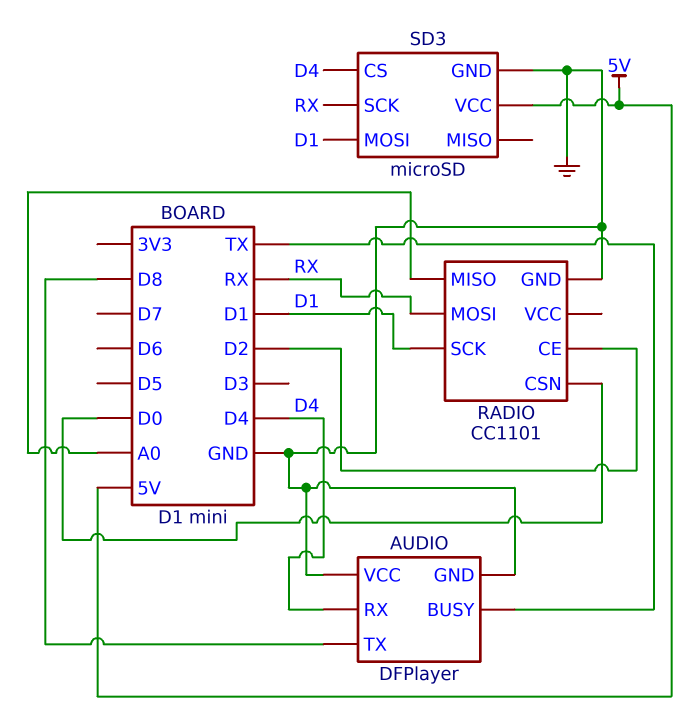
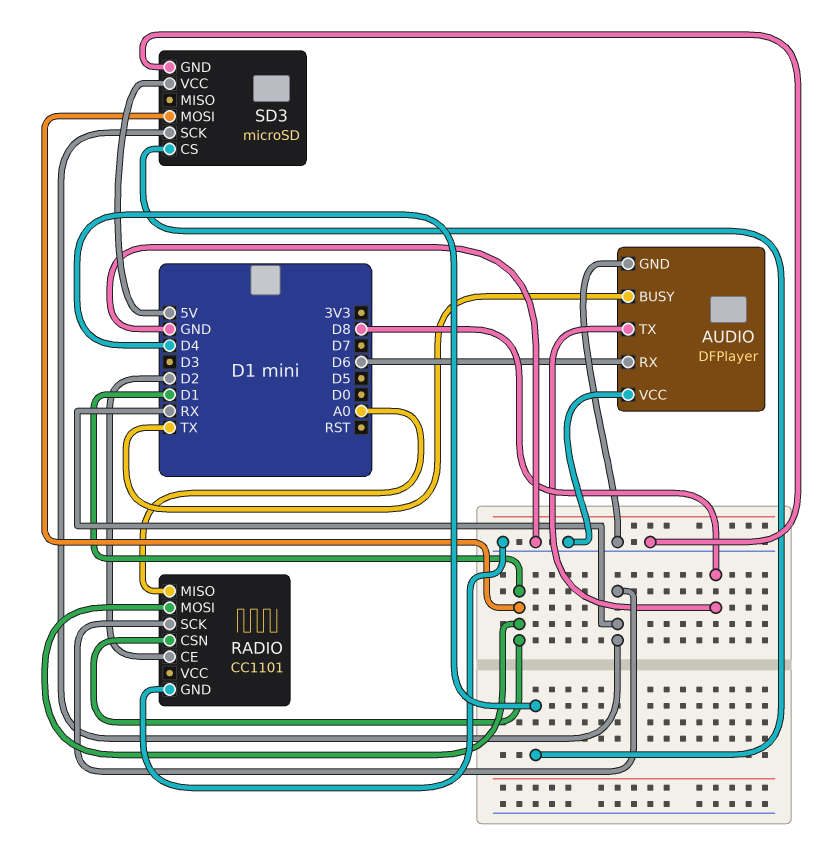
AUDIO pin RX: D4 -> D6
RADIO pin CSN: D0 -> D1
RADIO pin MOSI: RX -> D1
RADIO pin SCK: D1 -> RX

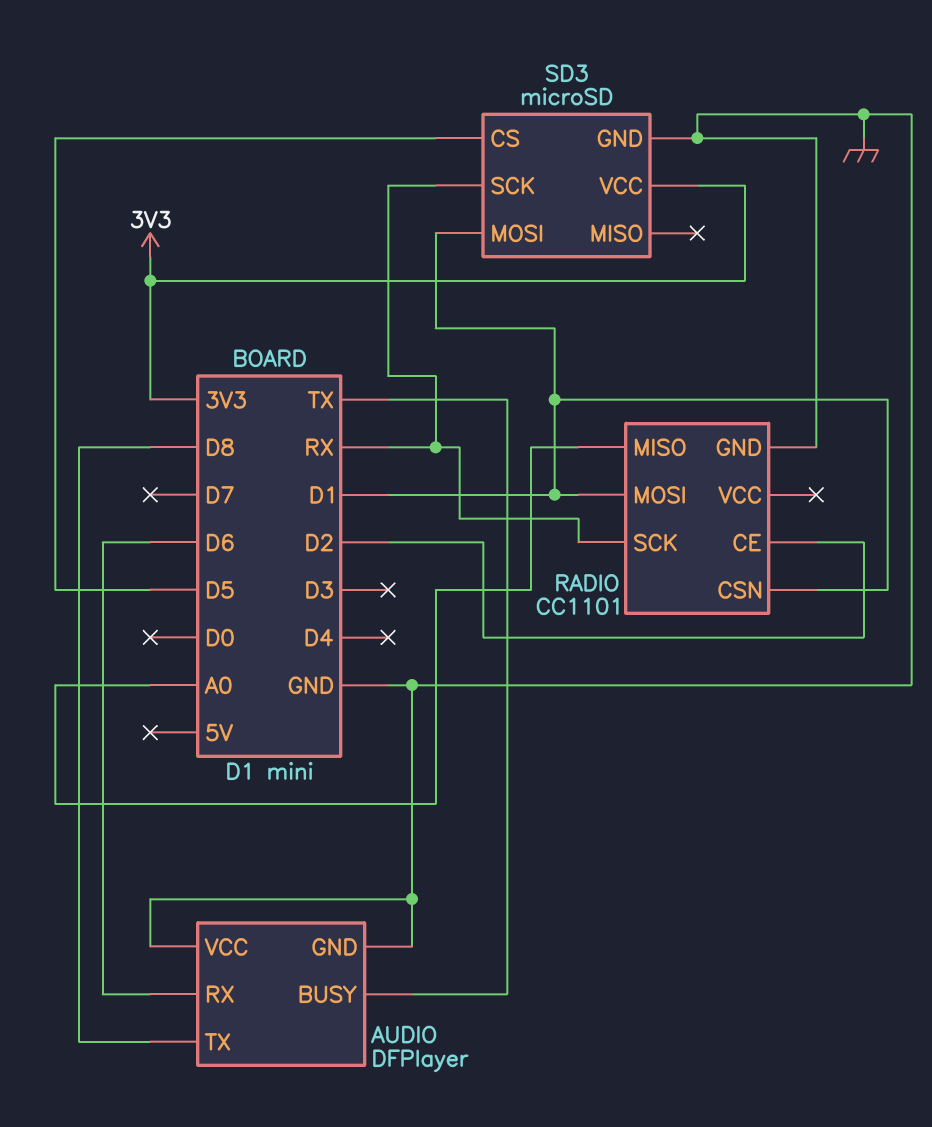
SD3 pin CS: D4 -> D5
SD3 pin VCC: 5V -> 3V3

